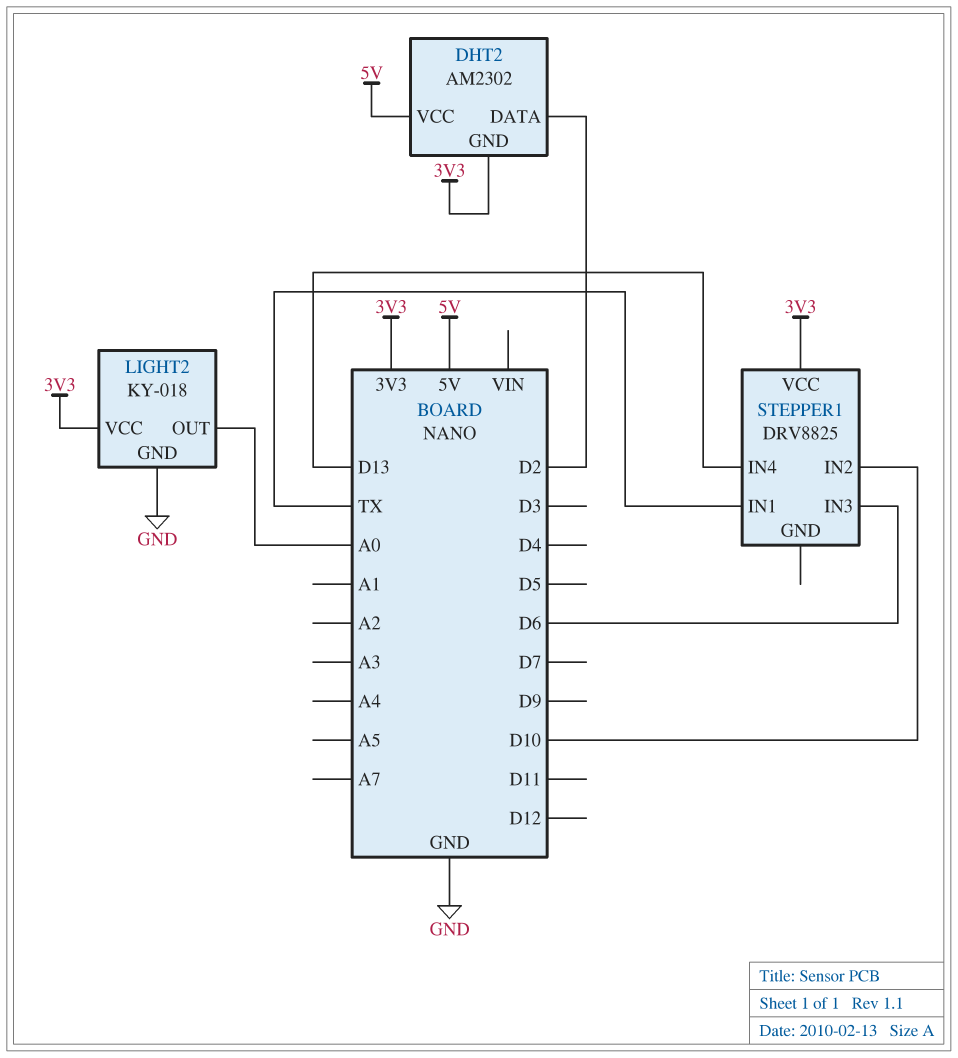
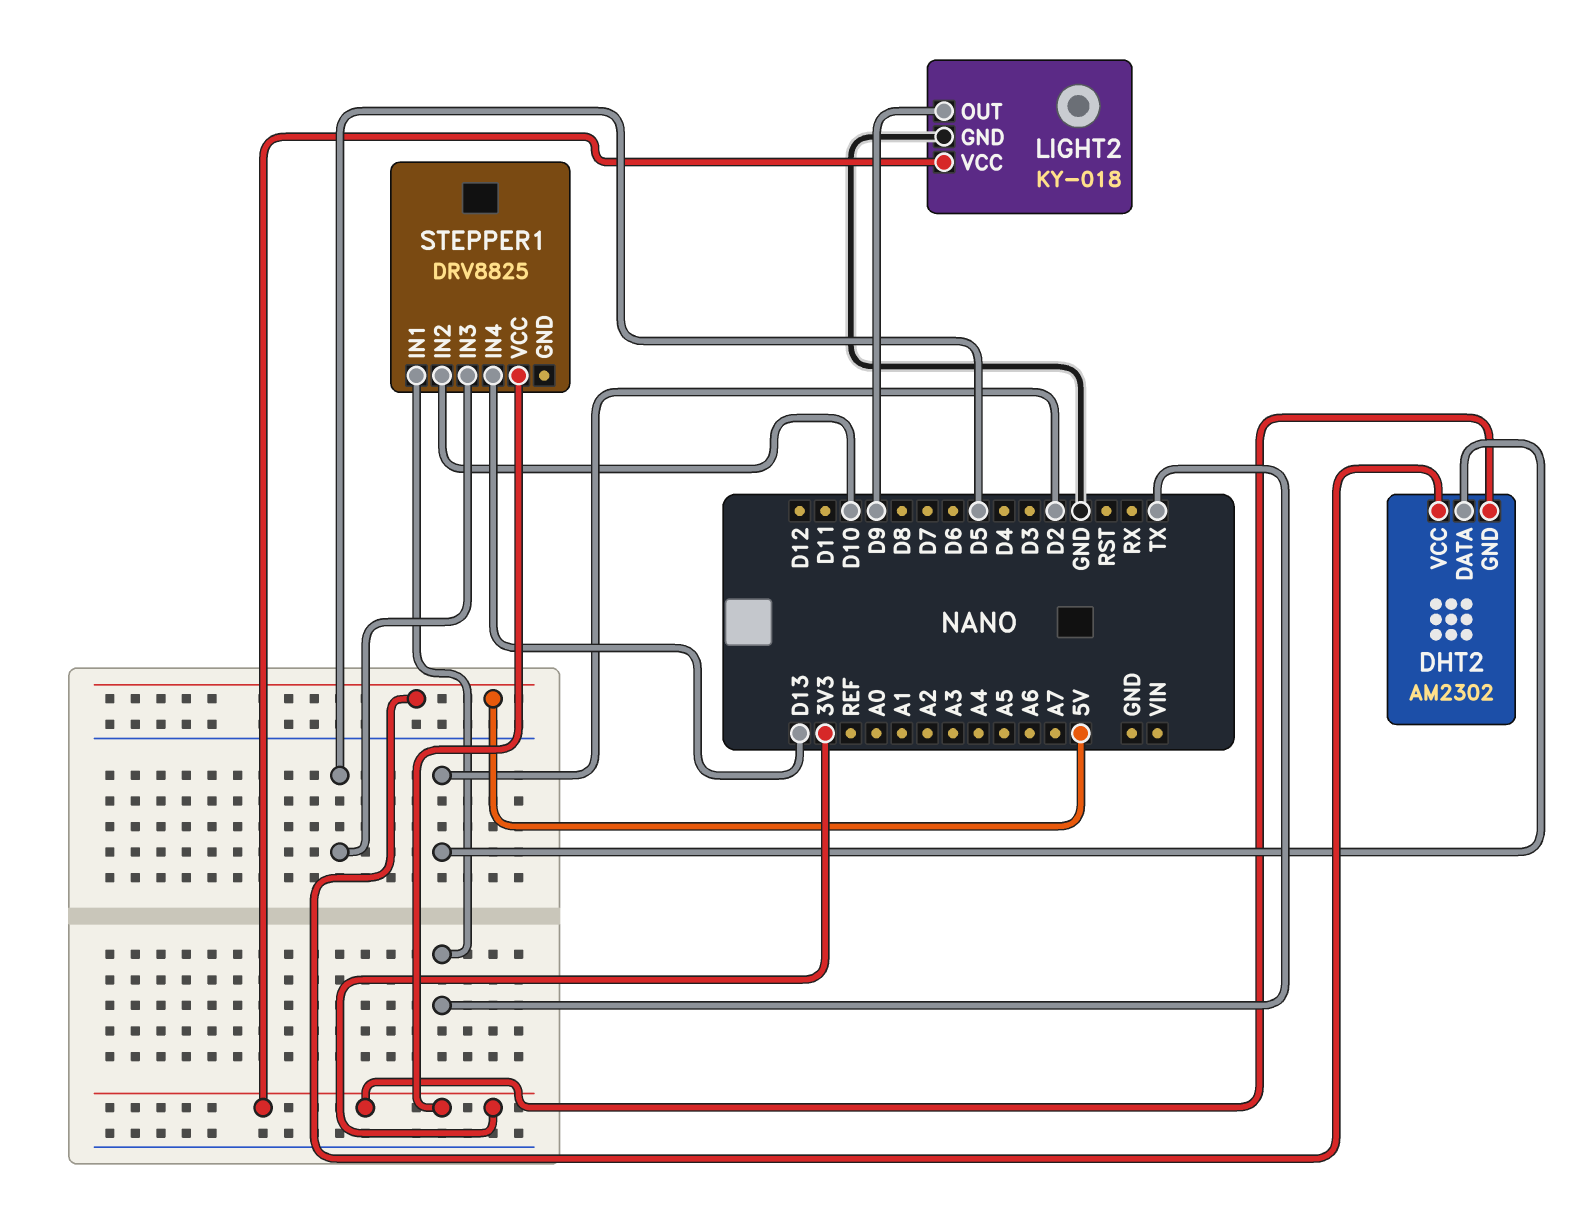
LIGHT2 pin OUT: A0 -> D9
STEPPER1 pin IN3: D6 -> D5

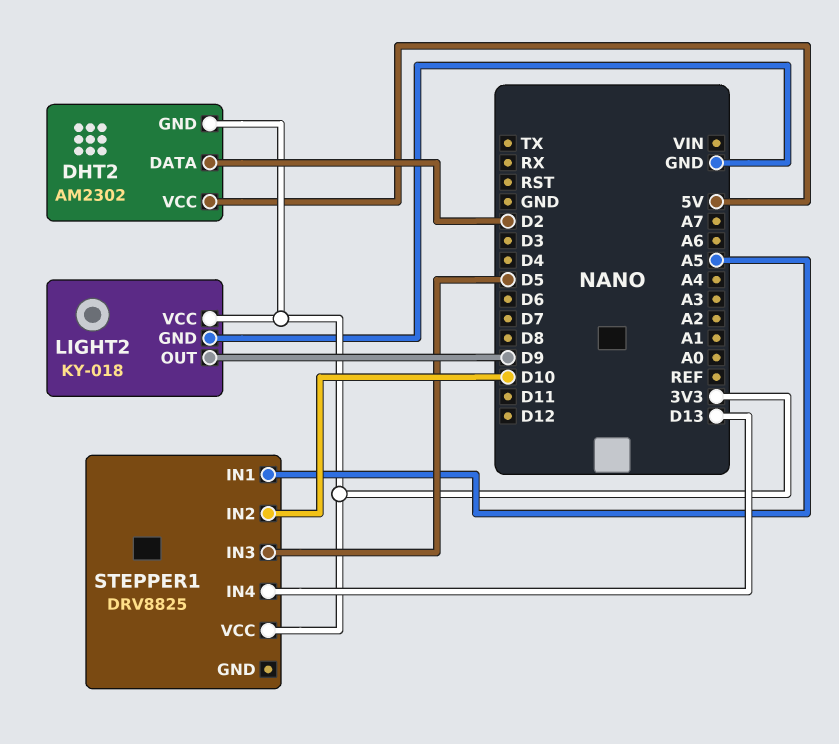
STEPPER1 pin IN1: TX -> A5

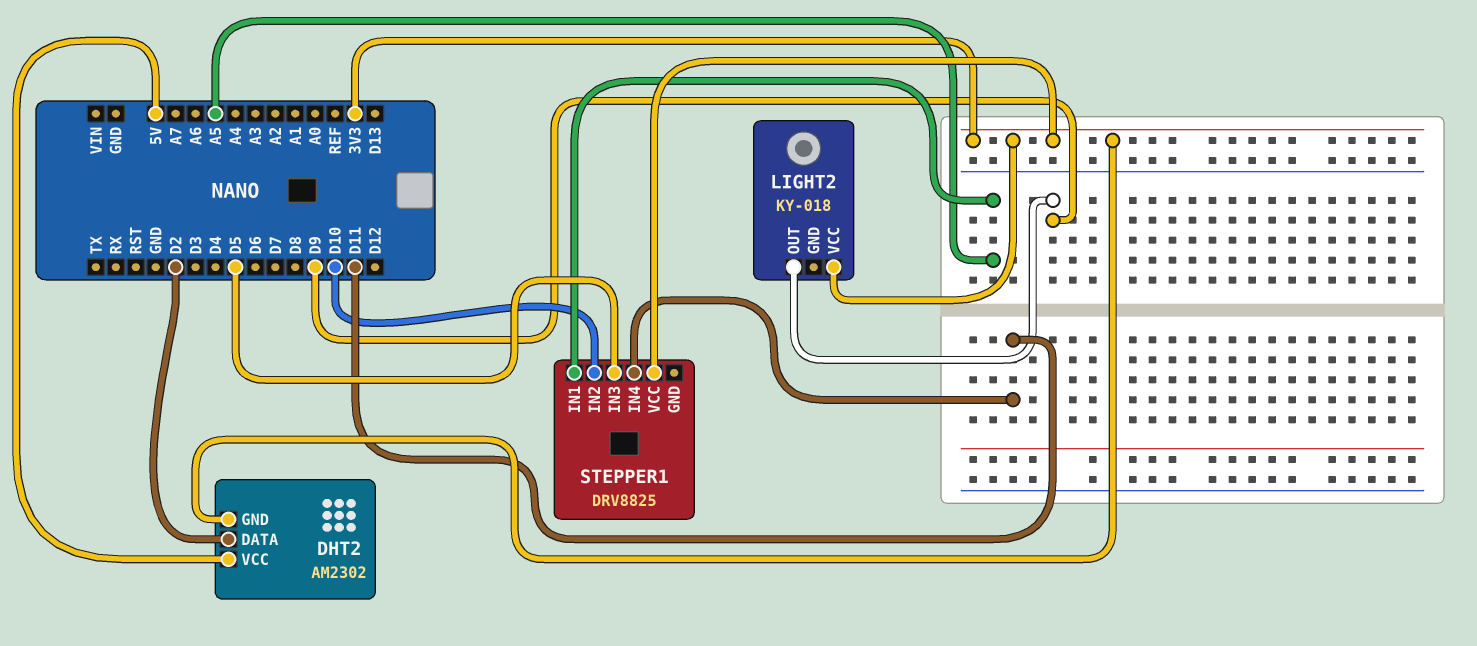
LIGHT2 pin GND: GND -> none
STEPPER1 pin IN4: D13 -> D11

